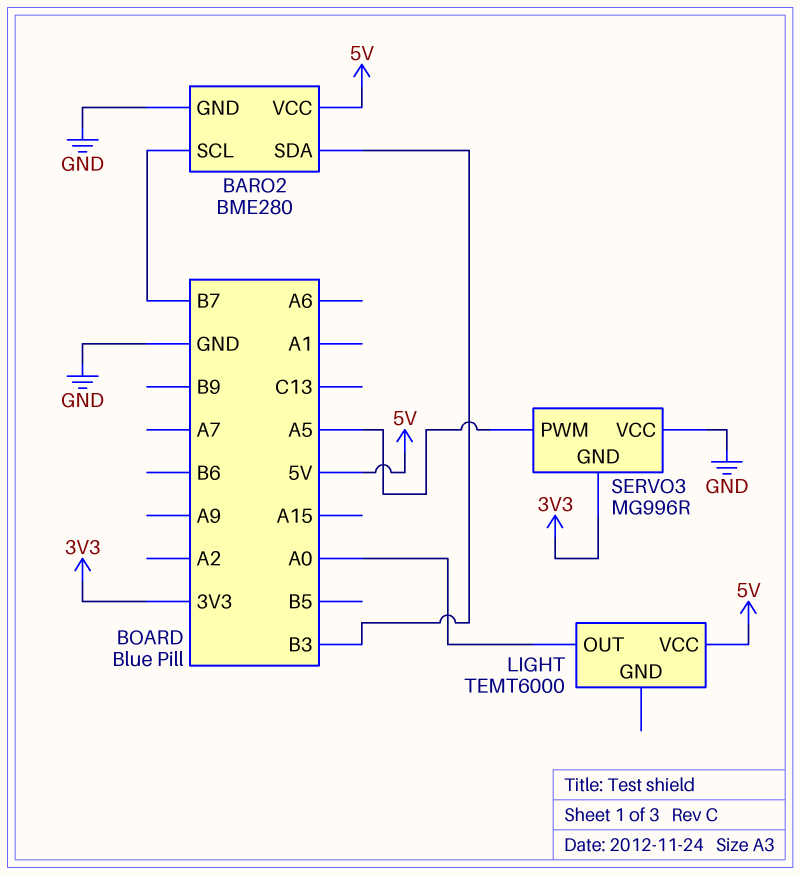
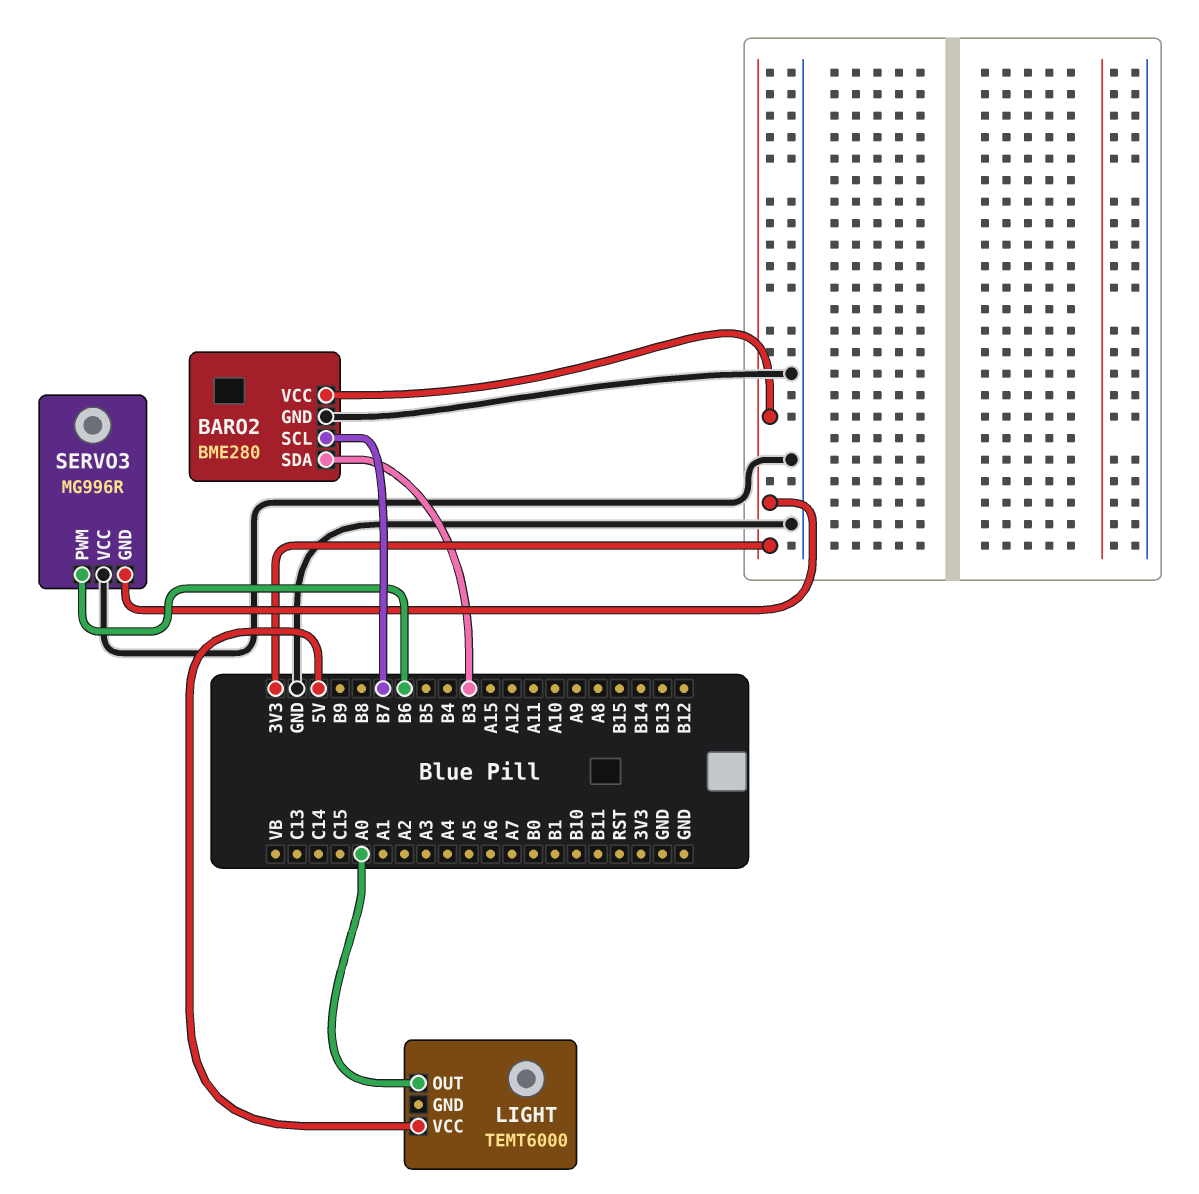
BARO2 pin VCC: 5V -> 3V3
SERVO3 pin PWM: A5 -> B6

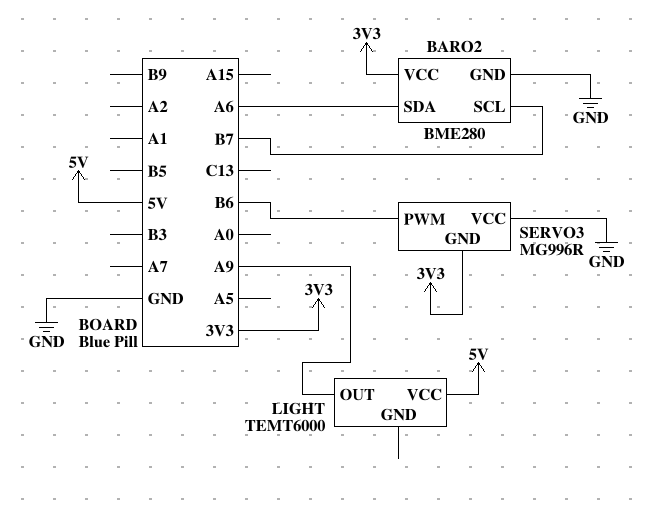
BARO2 pin SDA: B3 -> A6
LIGHT pin OUT: A0 -> A9

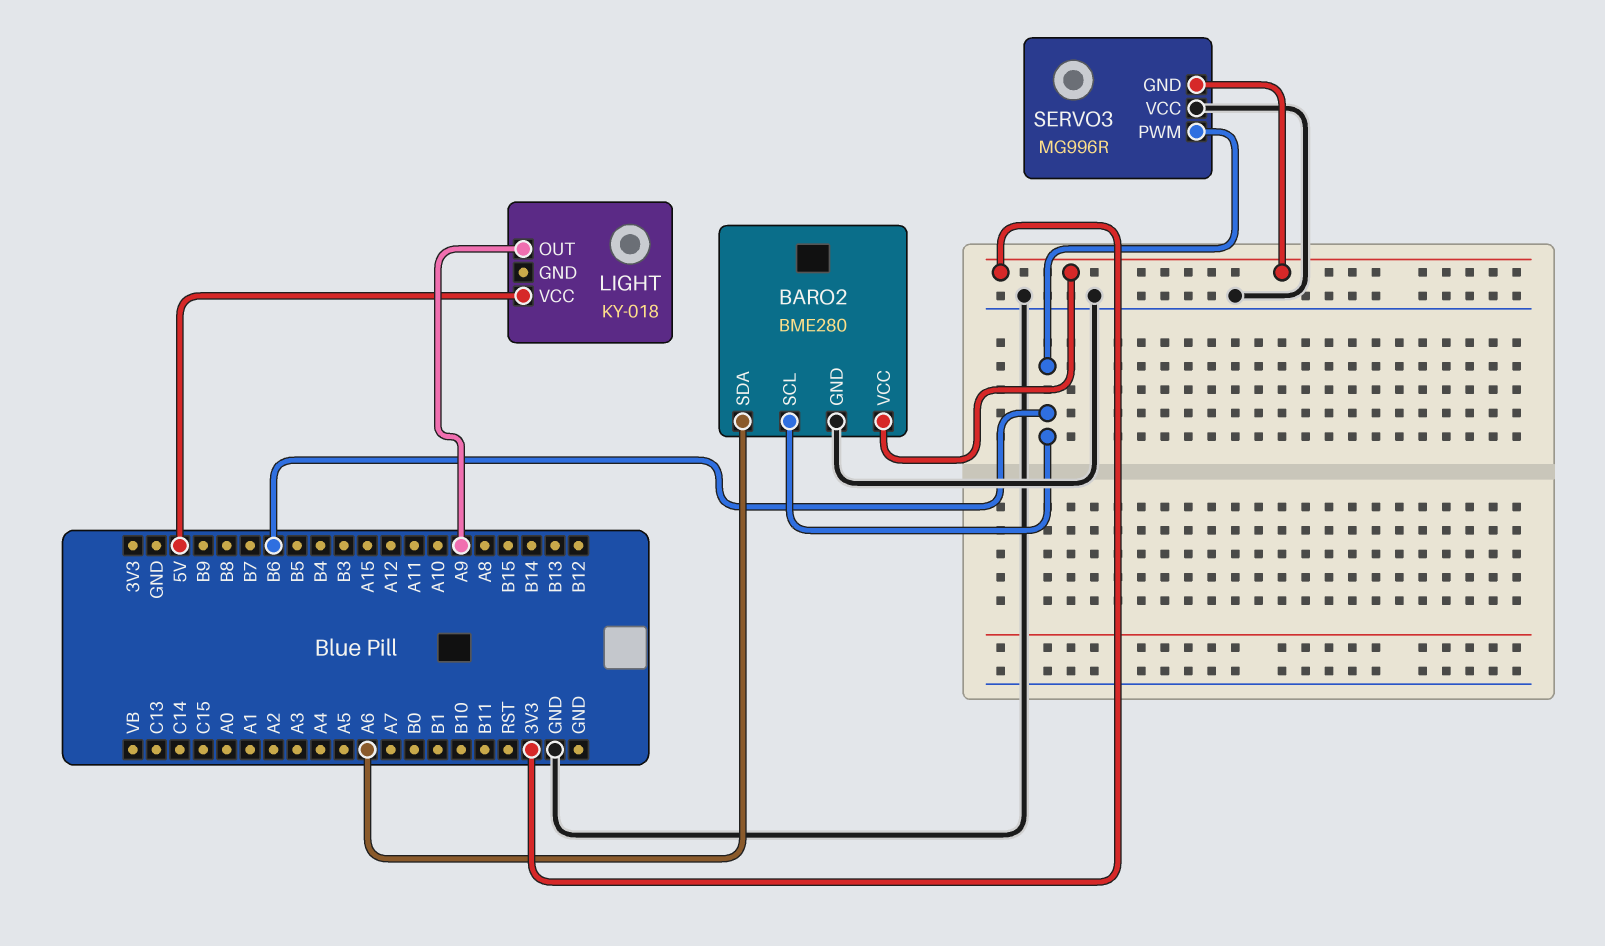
BARO2 pin SCL: B7 -> B6
LIGHT: TEMT6000 -> KY-018

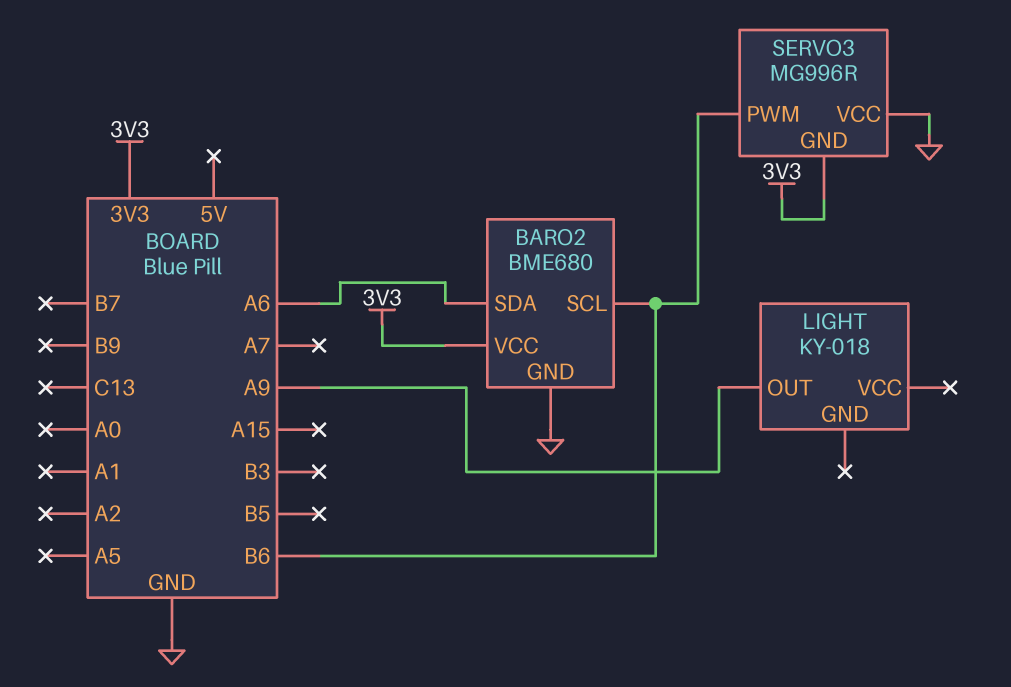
BARO2: BME280 -> BME680
LIGHT pin VCC: 5V -> none

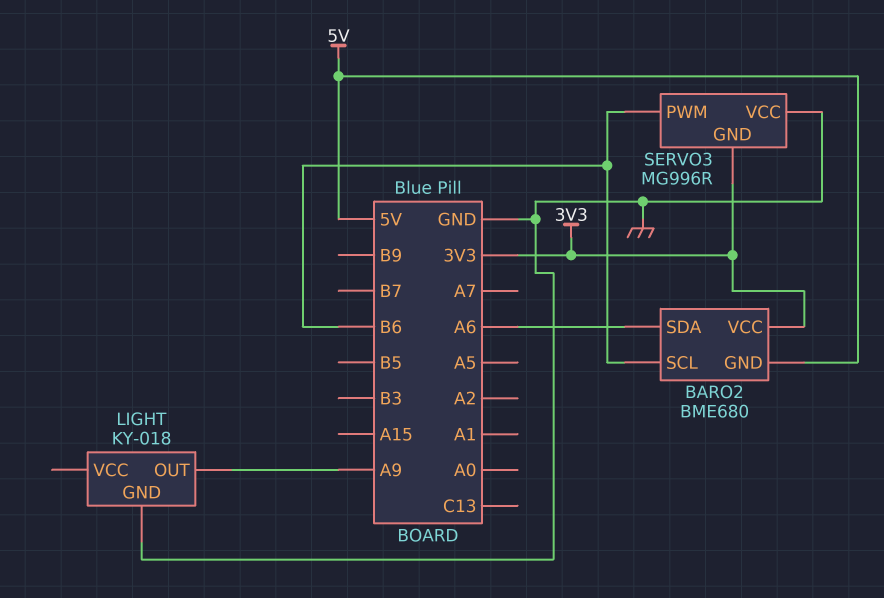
BARO2 pin GND: GND -> 5V
LIGHT pin GND: none -> GND

